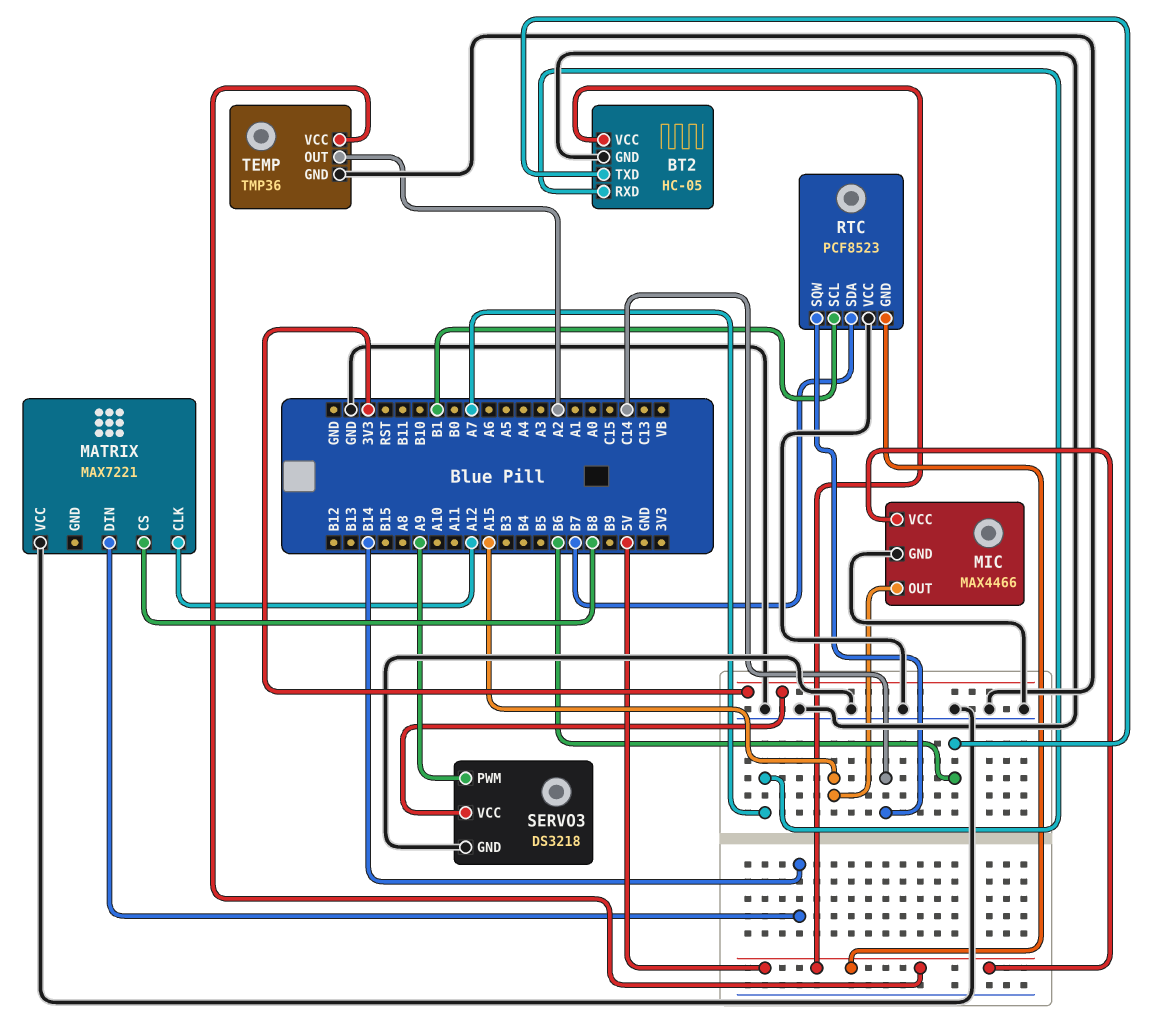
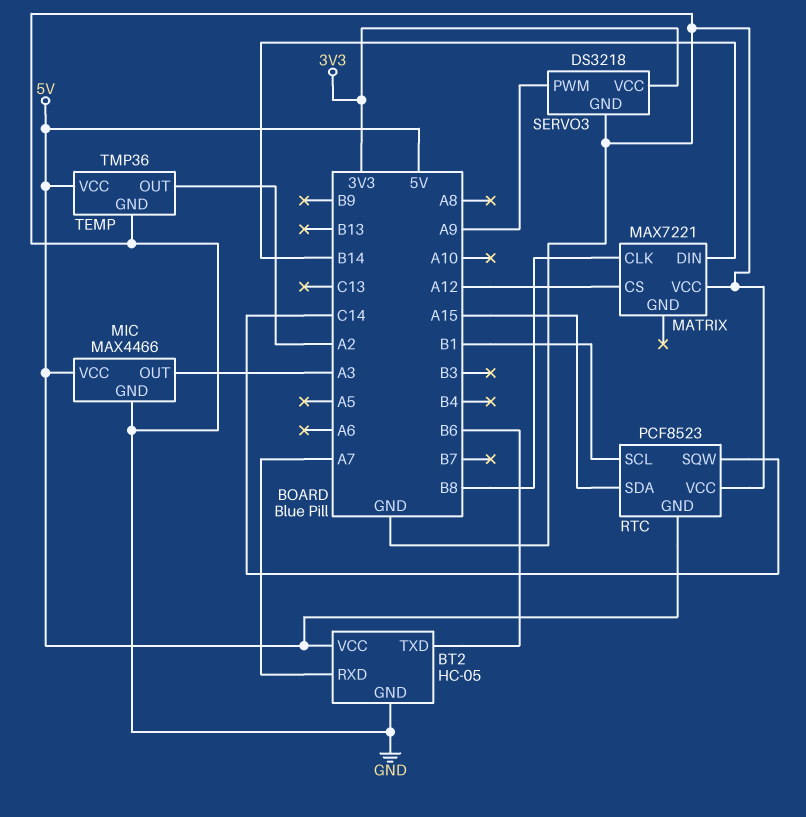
MATRIX pin CLK: A12 -> B8
MATRIX pin CS: B8 -> A12
MIC pin OUT: A15 -> A3
RTC pin SDA: B7 -> A15

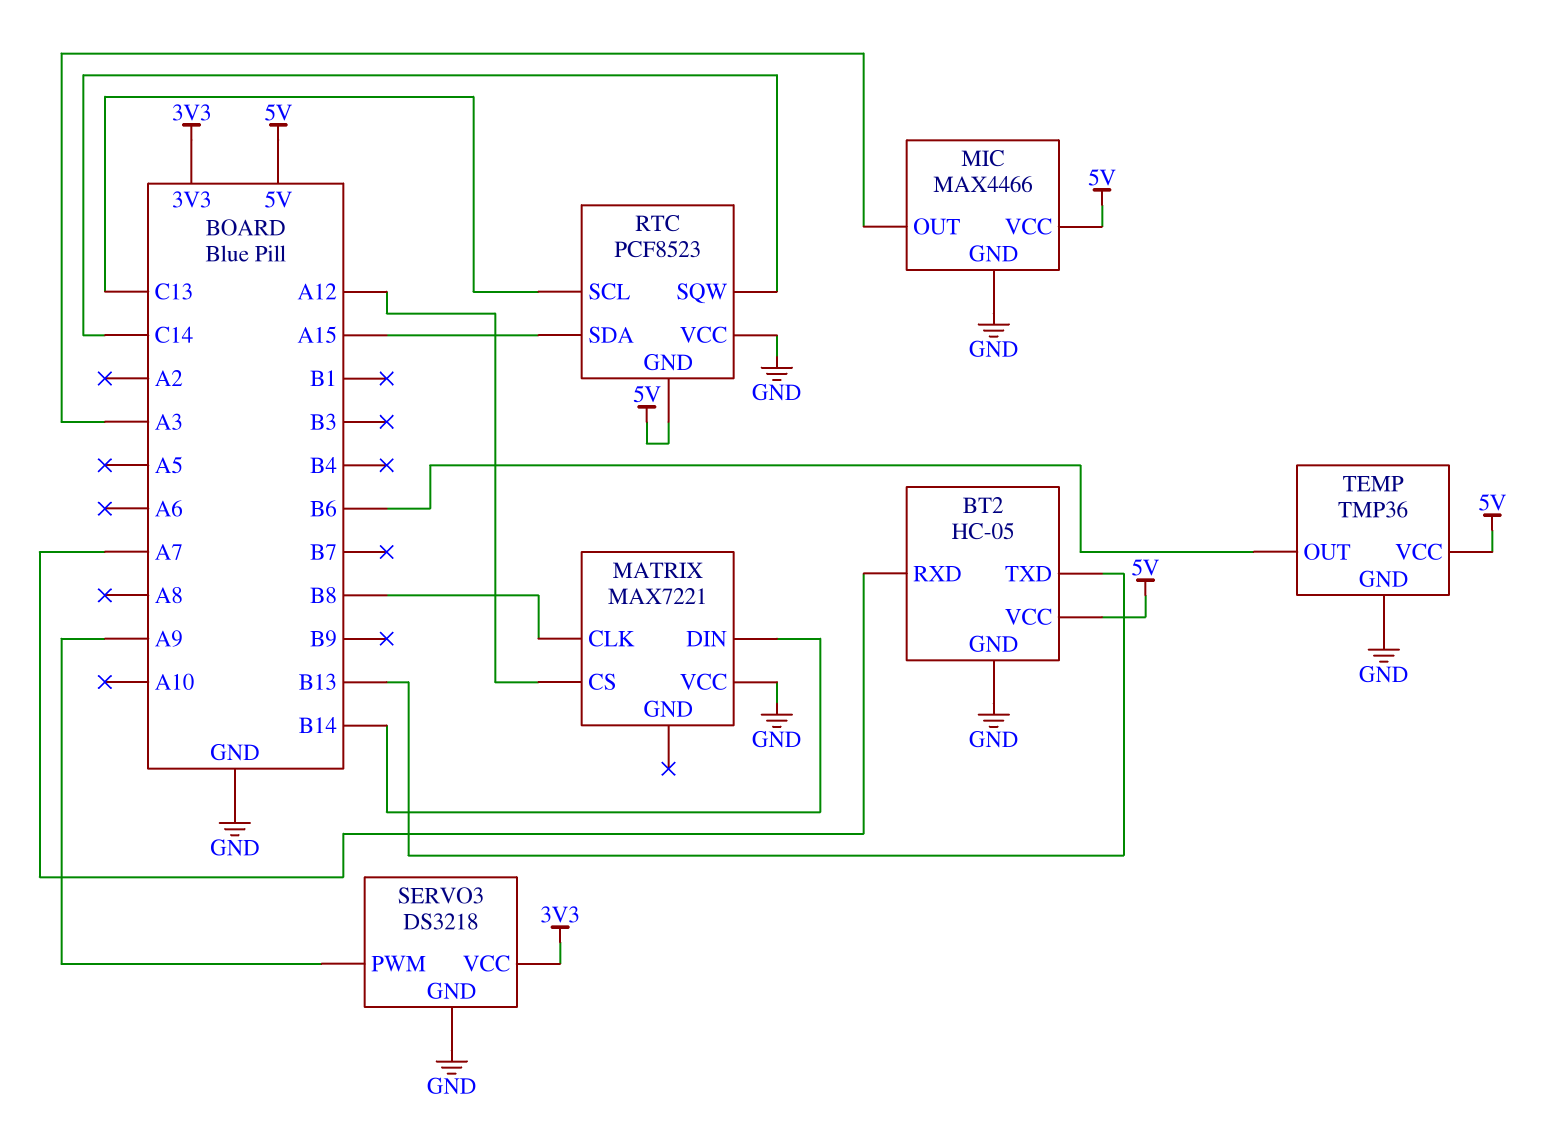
BT2 pin TXD: B6 -> B13
RTC pin SCL: B1 -> C13
TEMP pin OUT: A2 -> B6

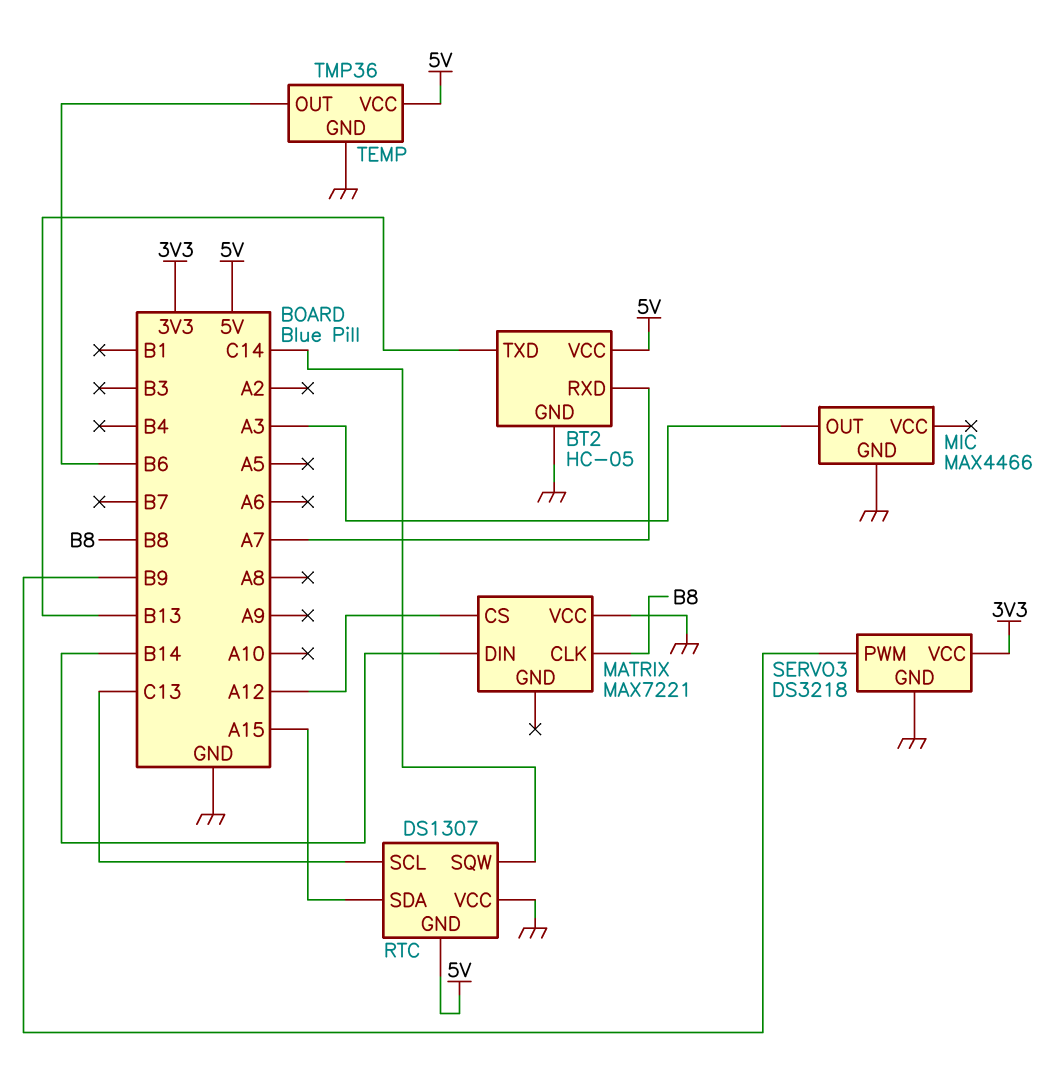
MIC pin VCC: 5V -> none
RTC: PCF8523 -> DS1307
SERVO3 pin PWM: A9 -> B9

